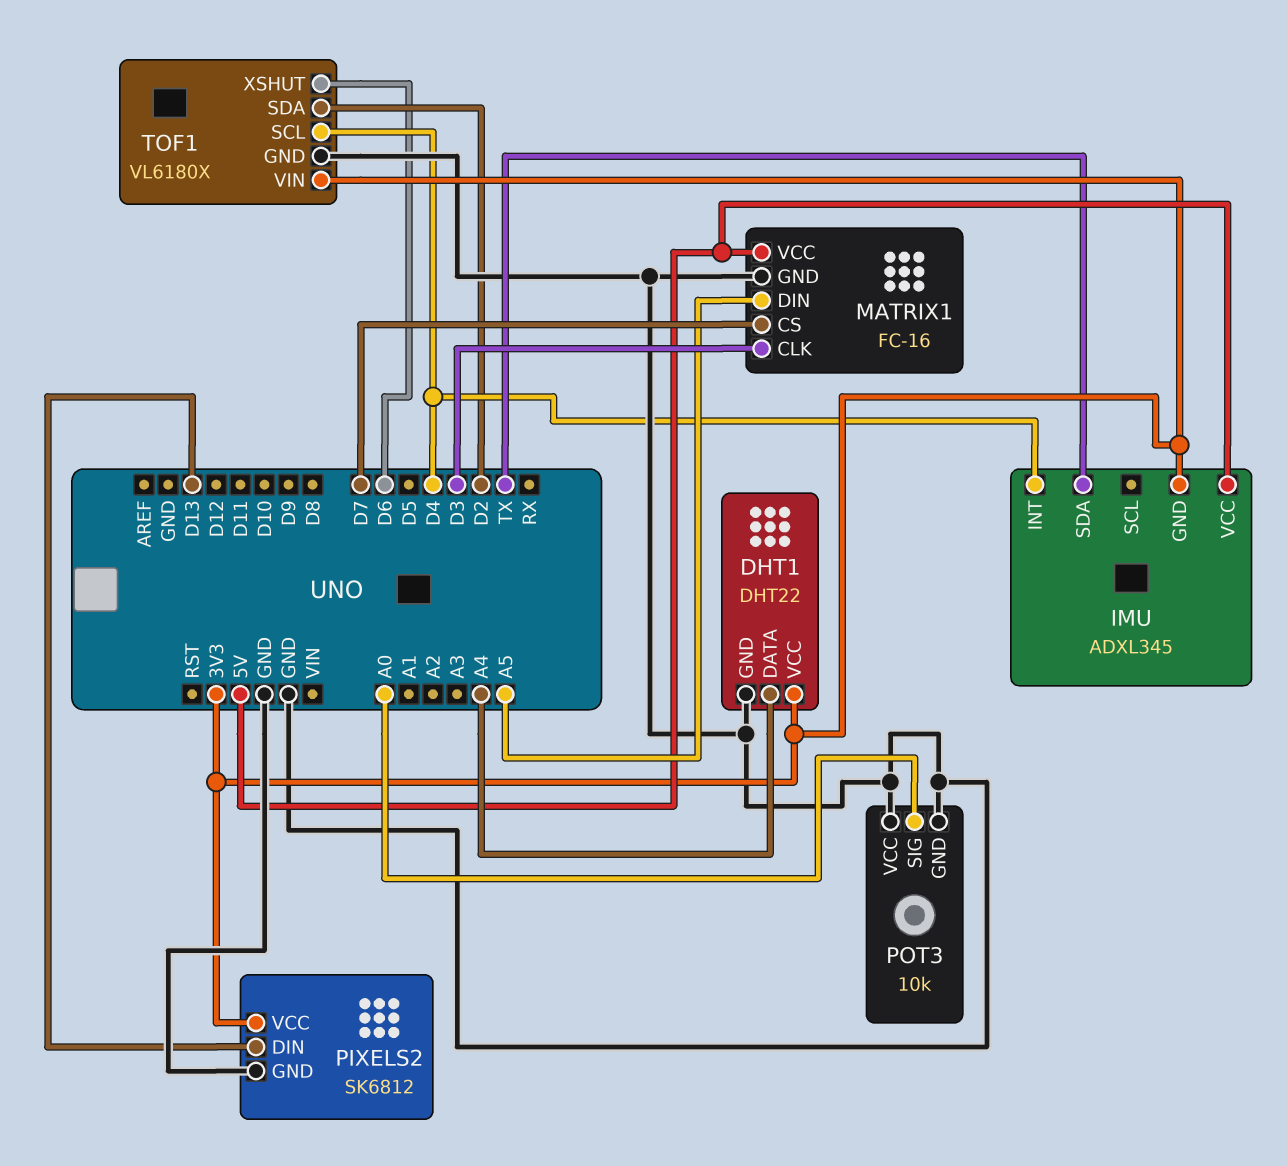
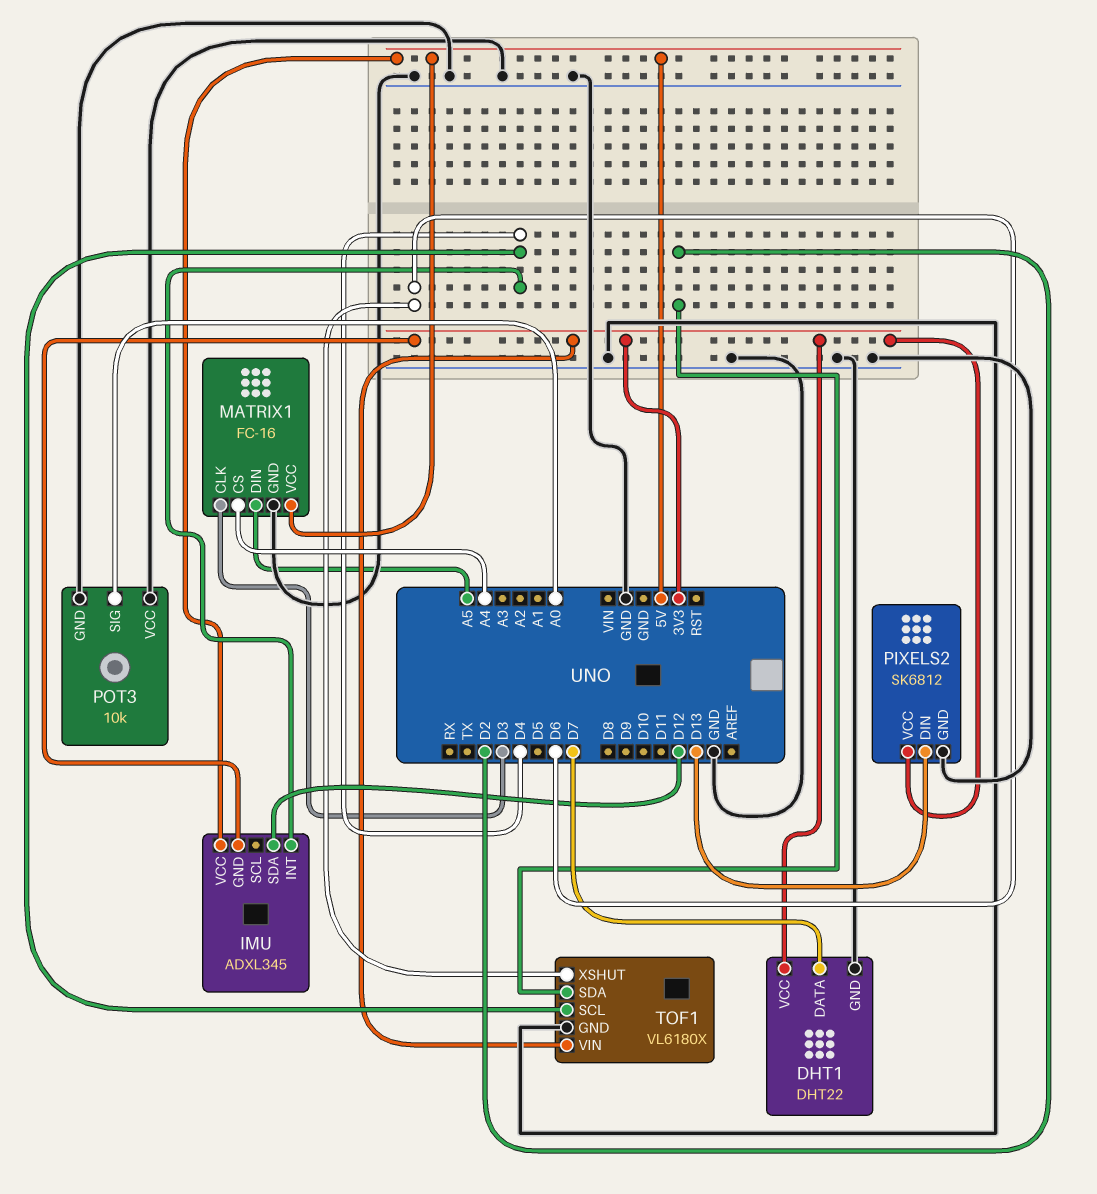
DHT1 pin DATA: A4 -> D7
IMU pin SDA: TX -> D12
MATRIX1 pin CS: D7 -> A4

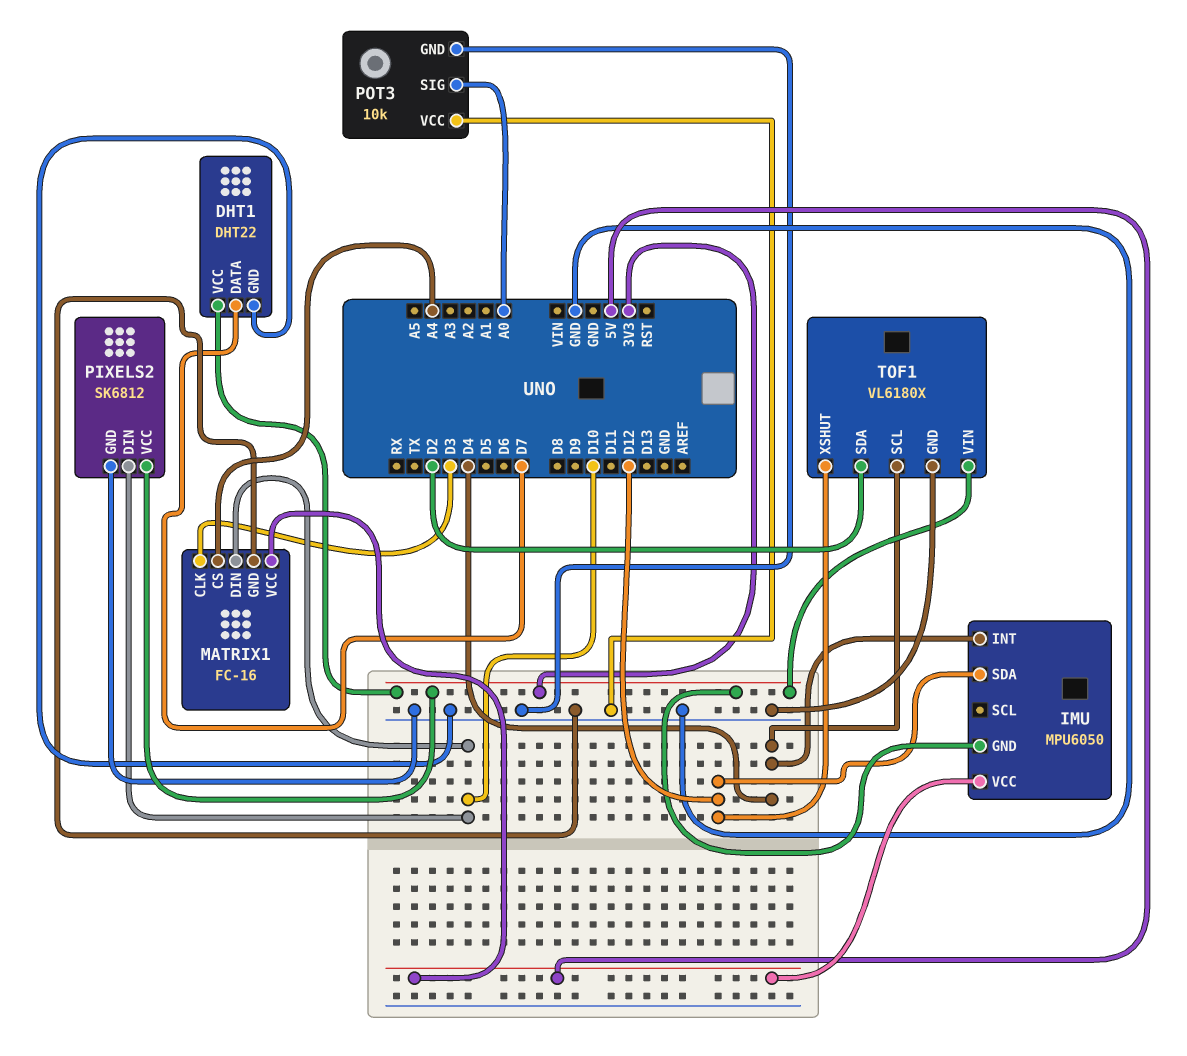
IMU: ADXL345 -> MPU6050
MATRIX1 pin DIN: A5 -> D10
PIXELS2 pin DIN: D13 -> D10
TOF1 pin XSHUT: D6 -> D12

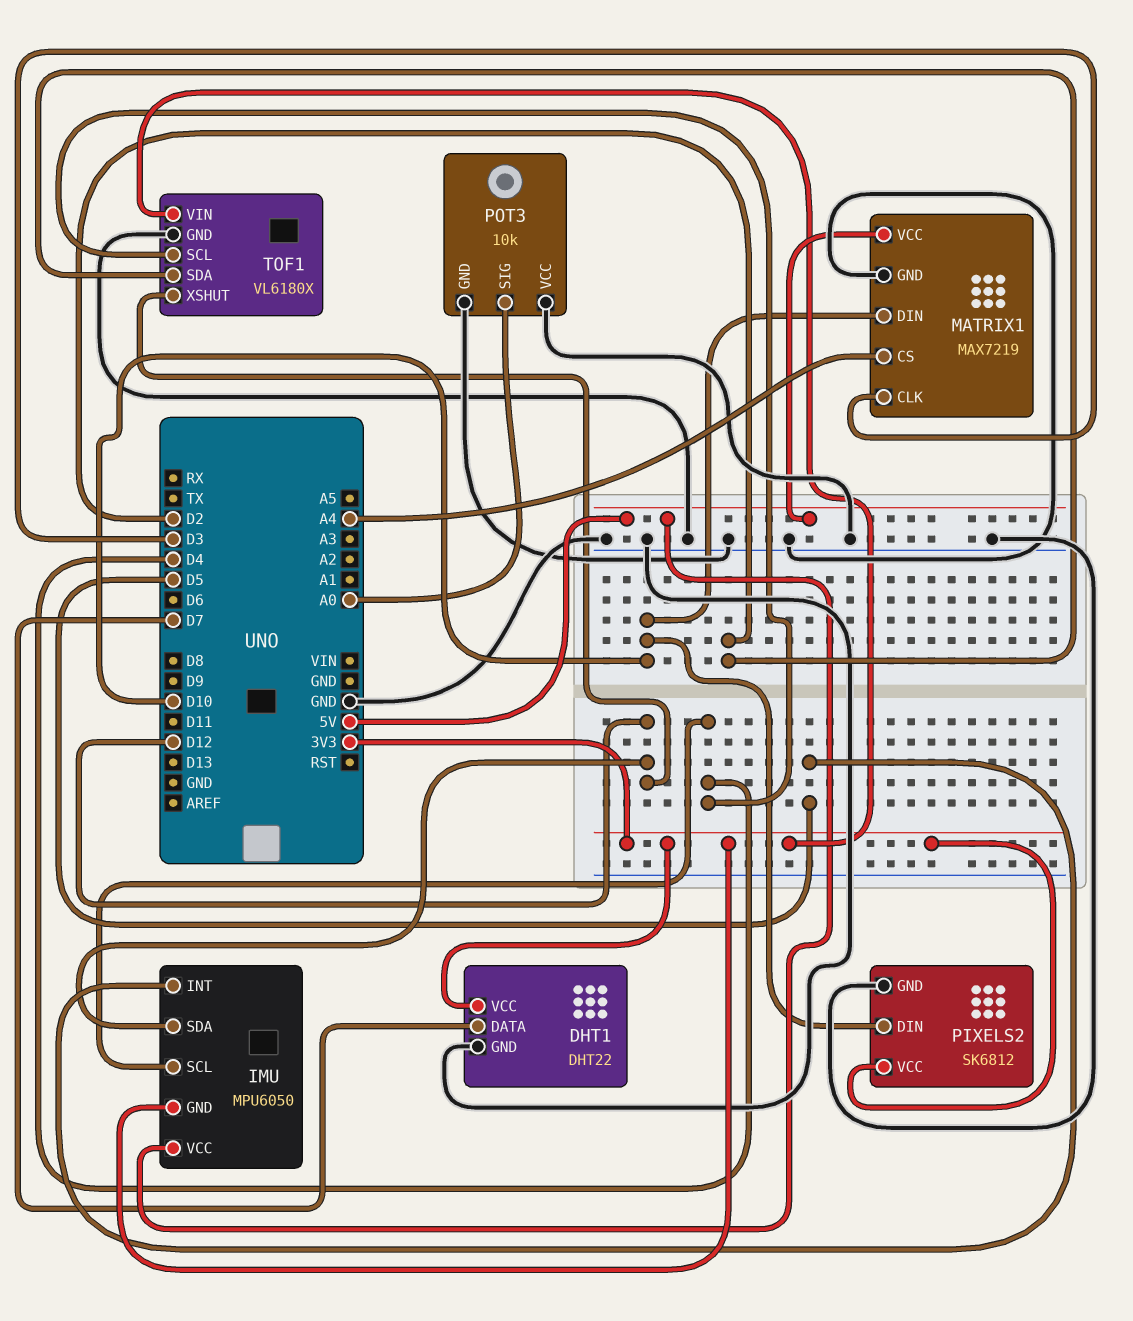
IMU pin INT: D4 -> D5
IMU pin SCL: none -> D4
MATRIX1: FC-16 -> MAX7219

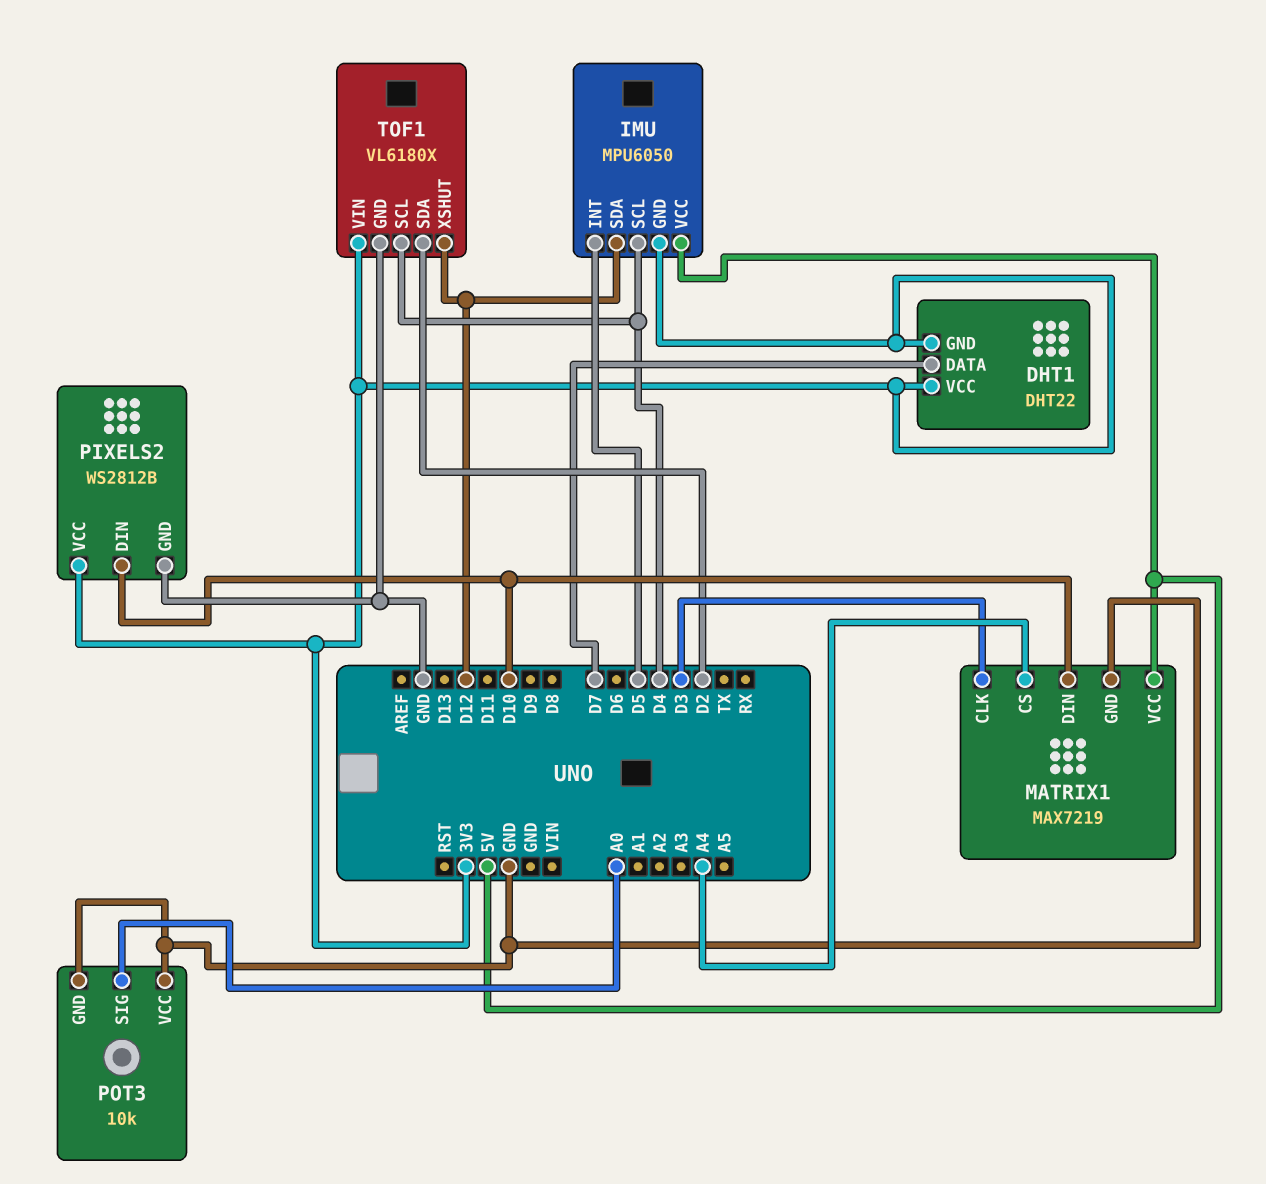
DHT1 pin GND: GND -> 3V3
PIXELS2: SK6812 -> WS2812B

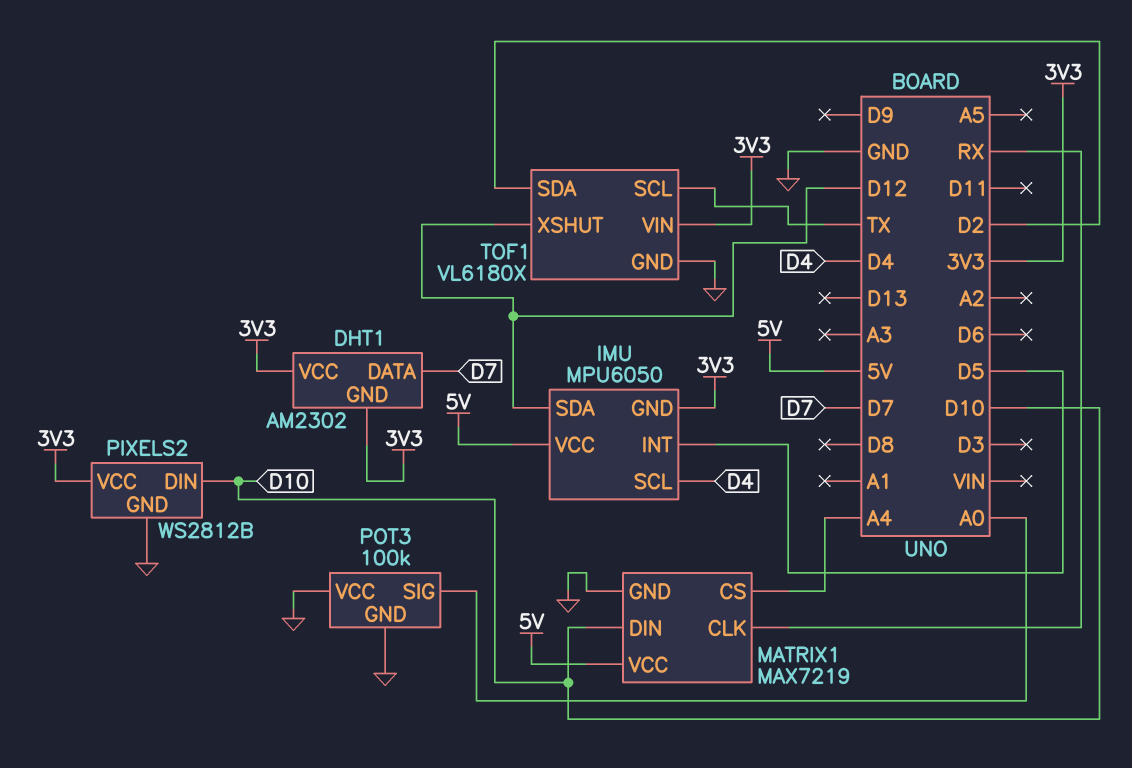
DHT1: DHT22 -> AM2302
MATRIX1 pin CLK: D3 -> RX
POT3: 10k -> 100k
TOF1 pin SCL: D4 -> TX

